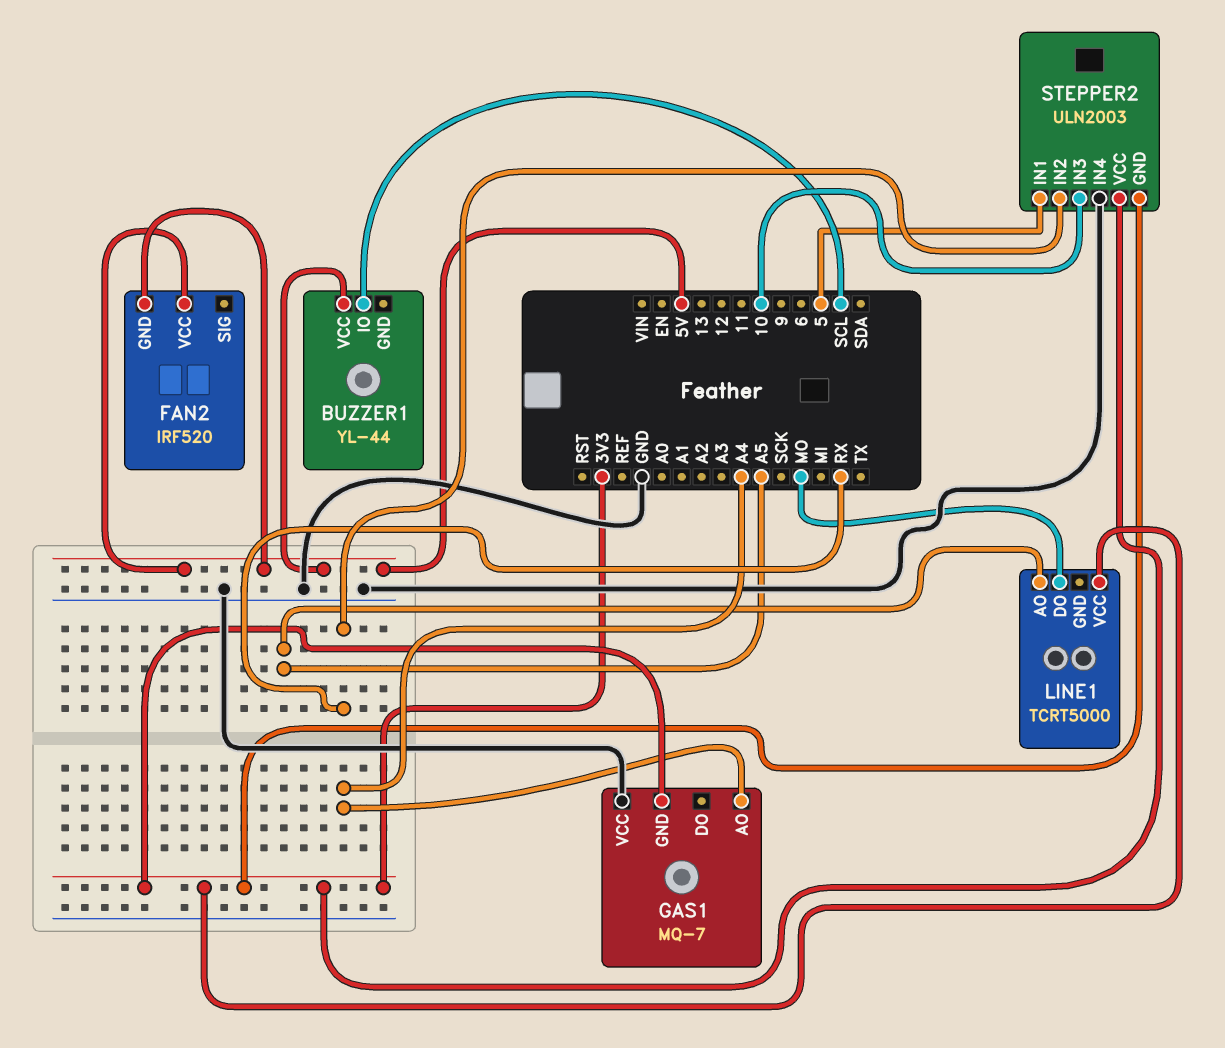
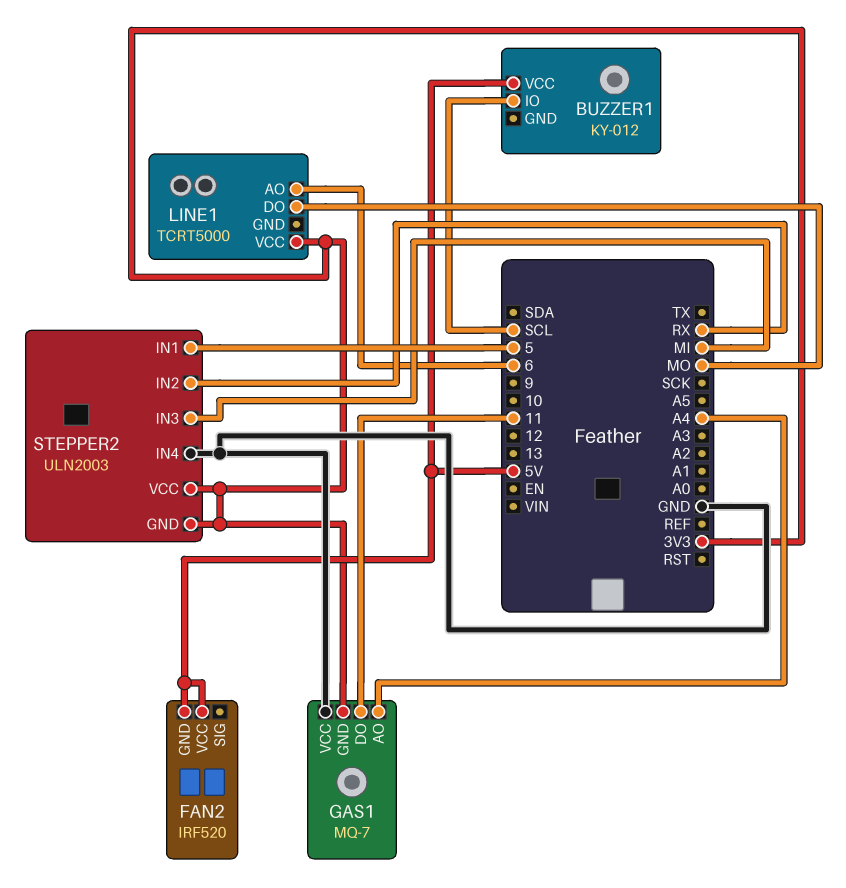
BUZZER1: YL-44 -> KY-012
GAS1 pin DO: none -> 11
LINE1 pin AO: A5 -> 6
STEPPER2 pin IN3: 10 -> MI

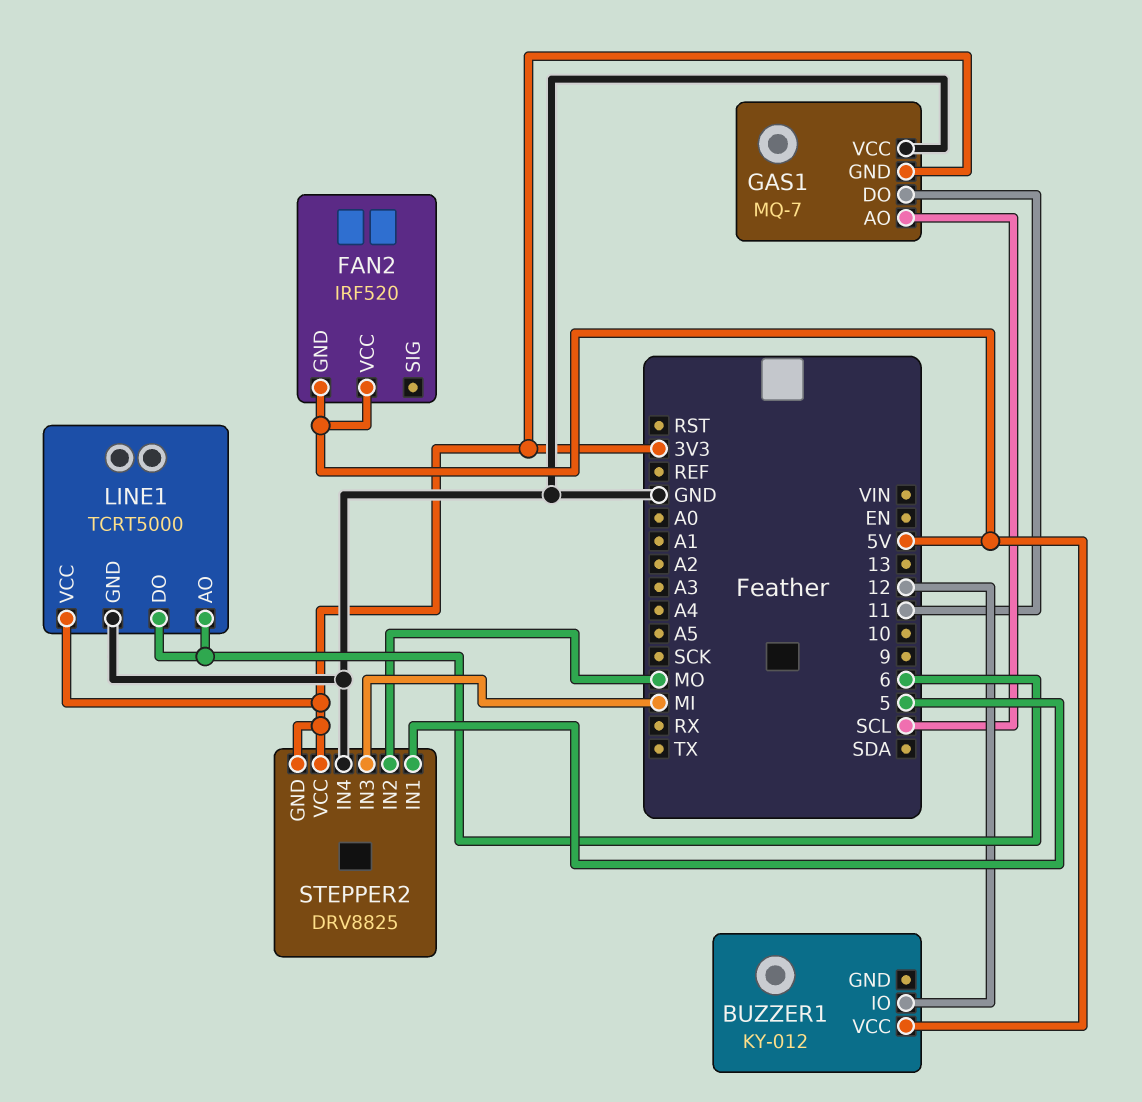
BUZZER1 pin IO: SCL -> 12
GAS1 pin AO: A4 -> SCL
LINE1 pin DO: MO -> 6
LINE1 pin GND: none -> GND
STEPPER2: ULN2003 -> DRV8825
STEPPER2 pin IN2: RX -> MO

